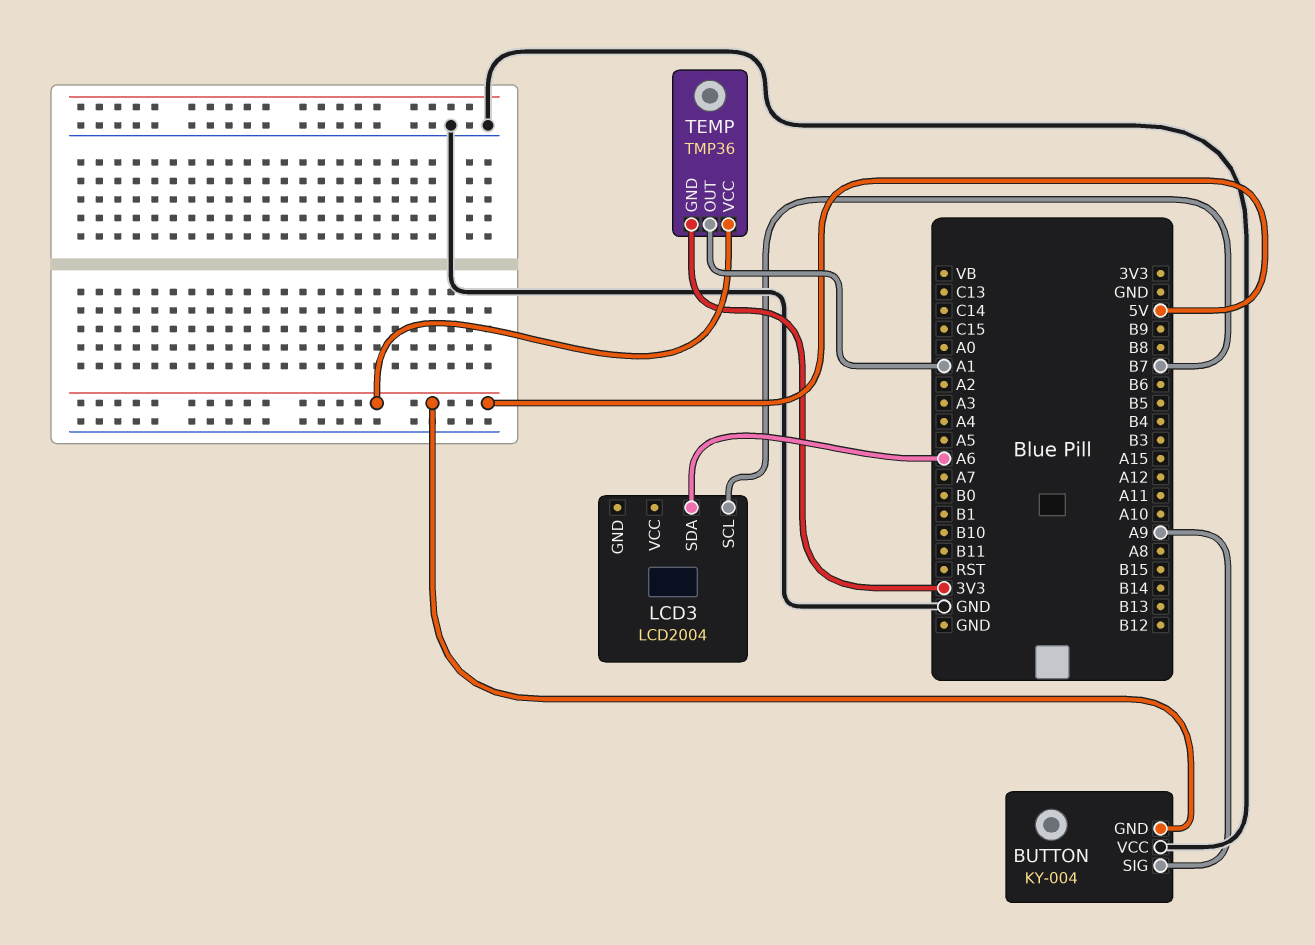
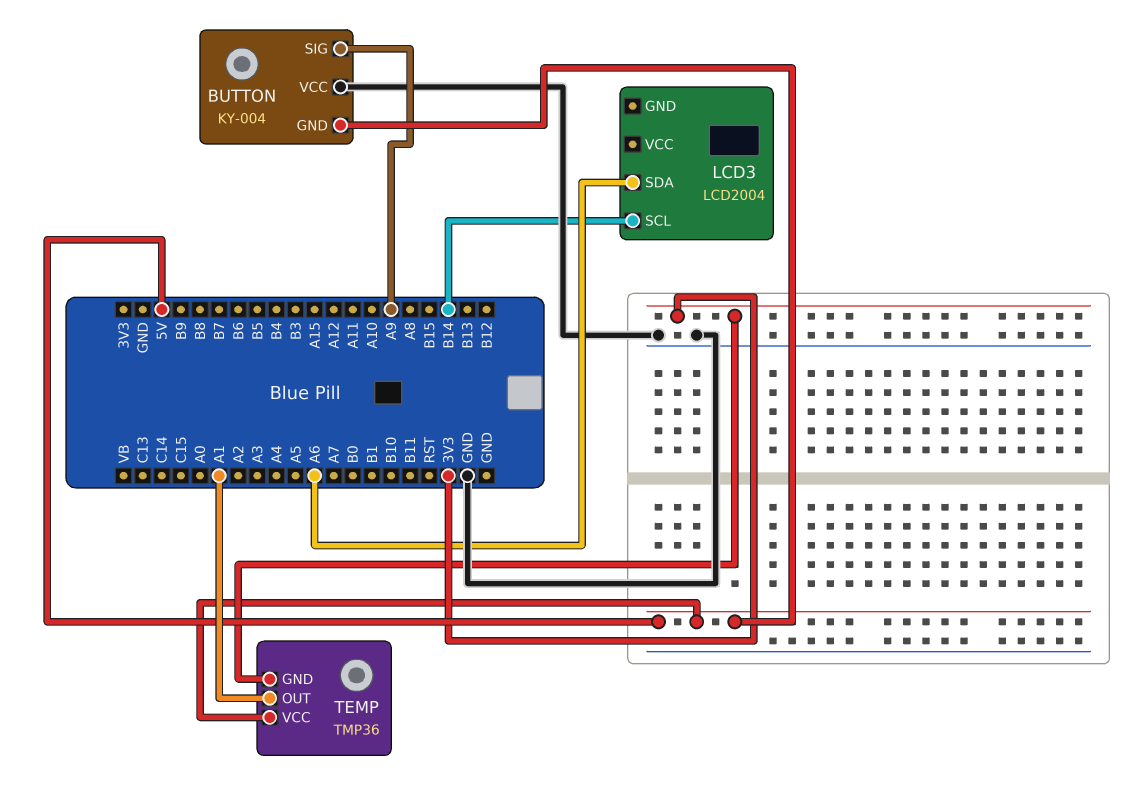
LCD3 pin SCL: B7 -> B14

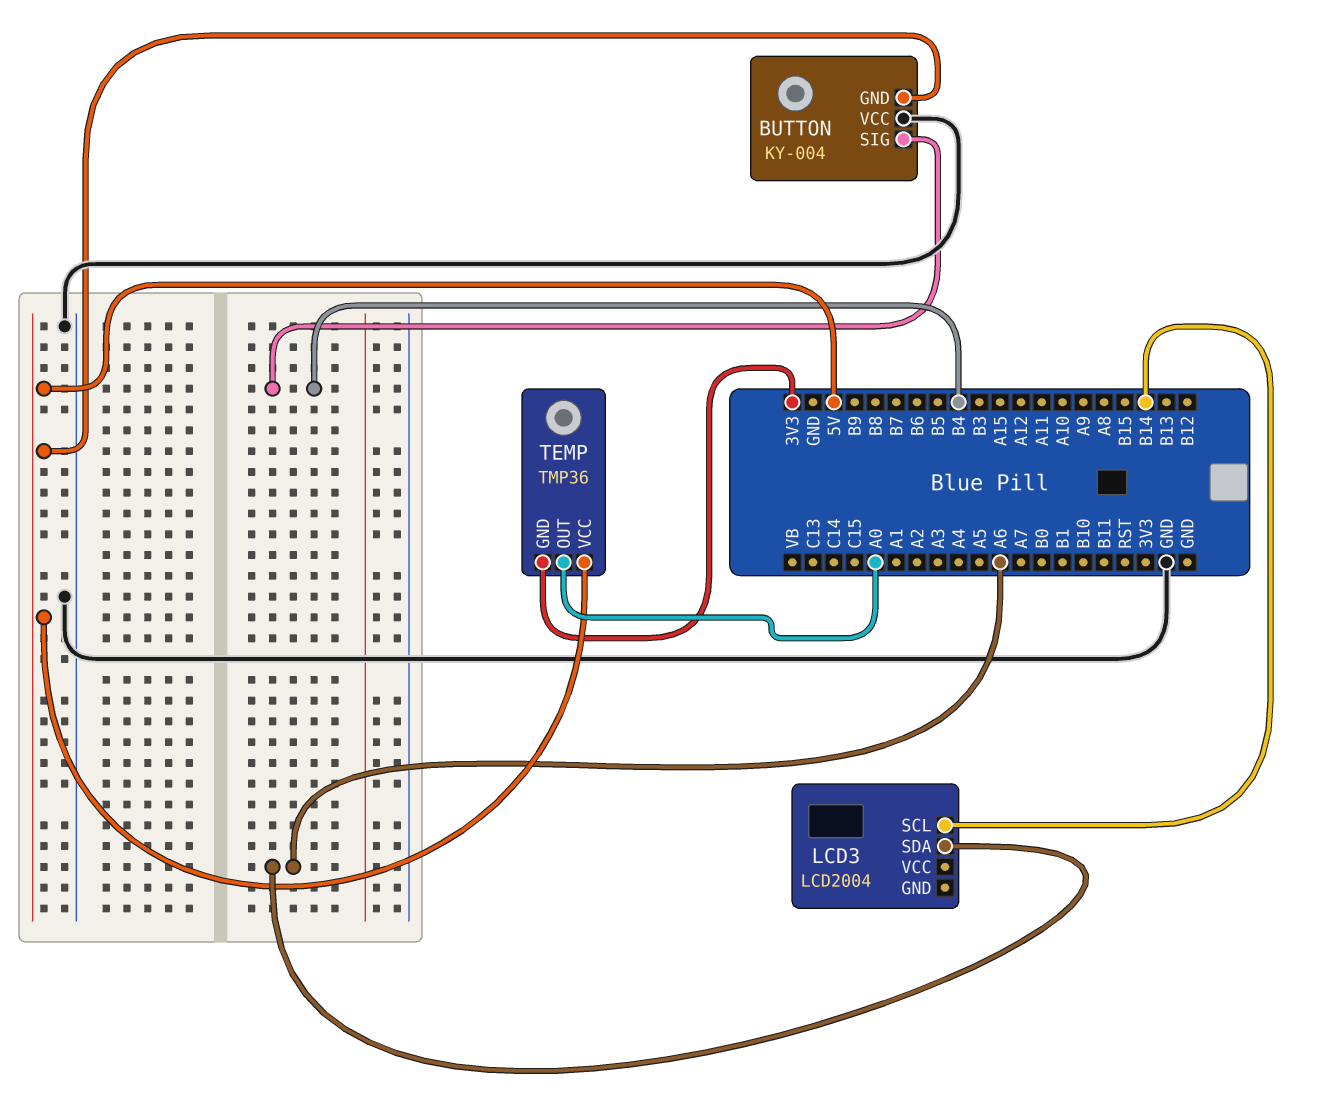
BUTTON pin SIG: A9 -> B4
TEMP pin OUT: A1 -> A0

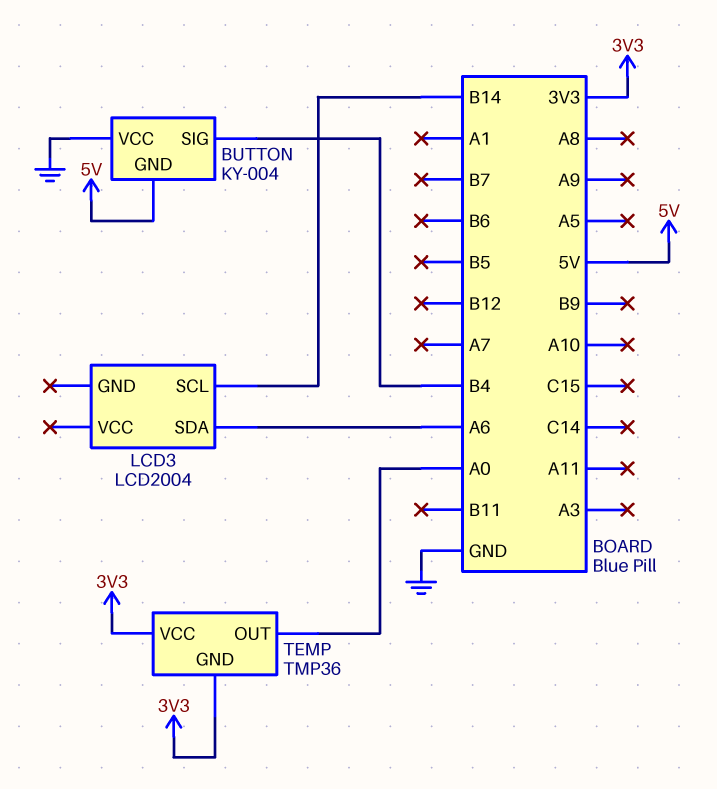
TEMP pin VCC: 5V -> 3V3

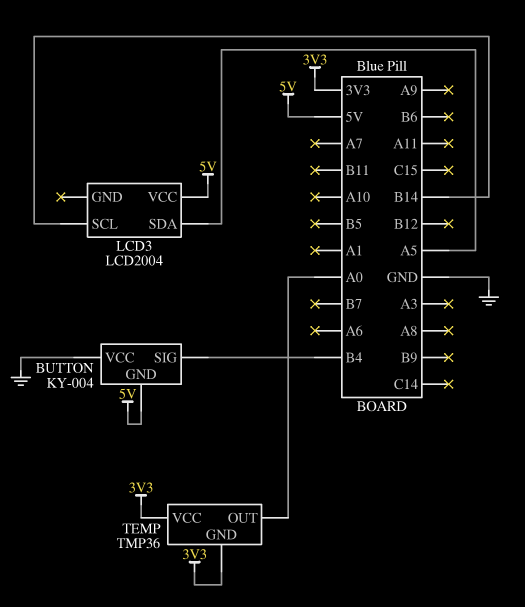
LCD3 pin SDA: A6 -> A5
LCD3 pin VCC: none -> 5V

